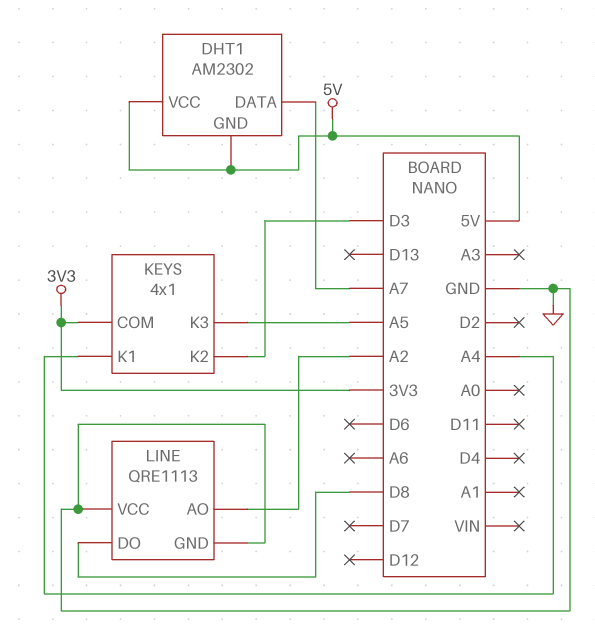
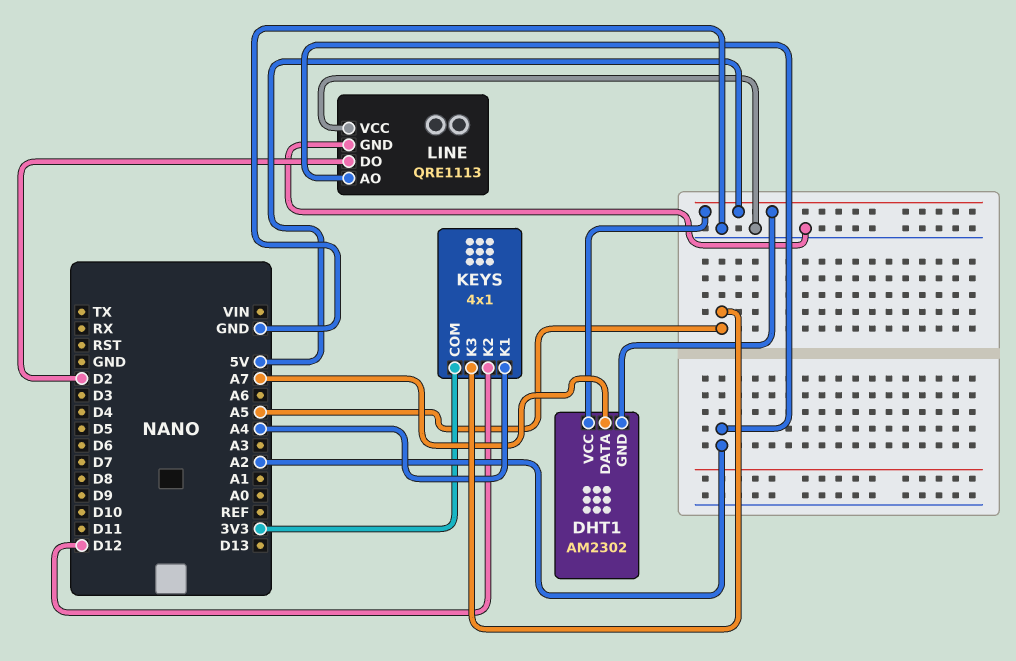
KEYS pin K2: D3 -> D12
LINE pin DO: D8 -> D2

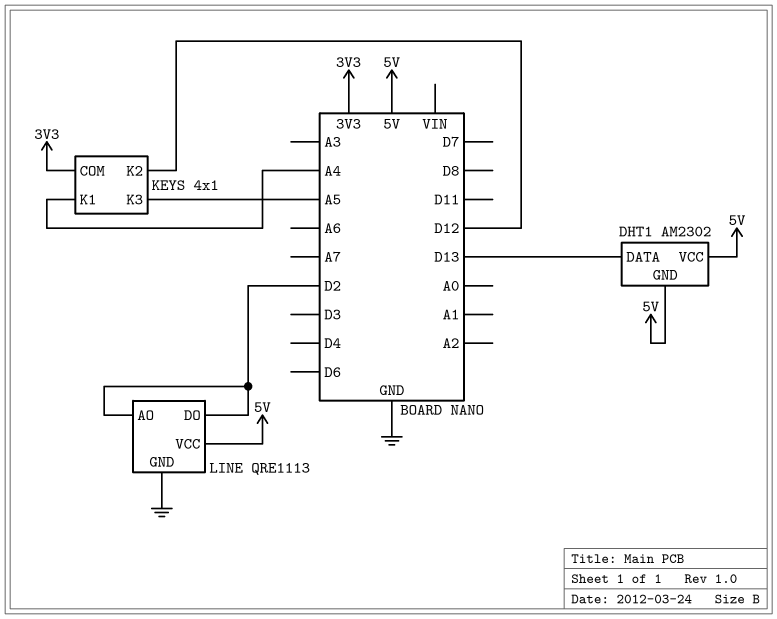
DHT1 pin DATA: A7 -> D13
LINE pin AO: A2 -> D2
LINE pin VCC: GND -> 5V

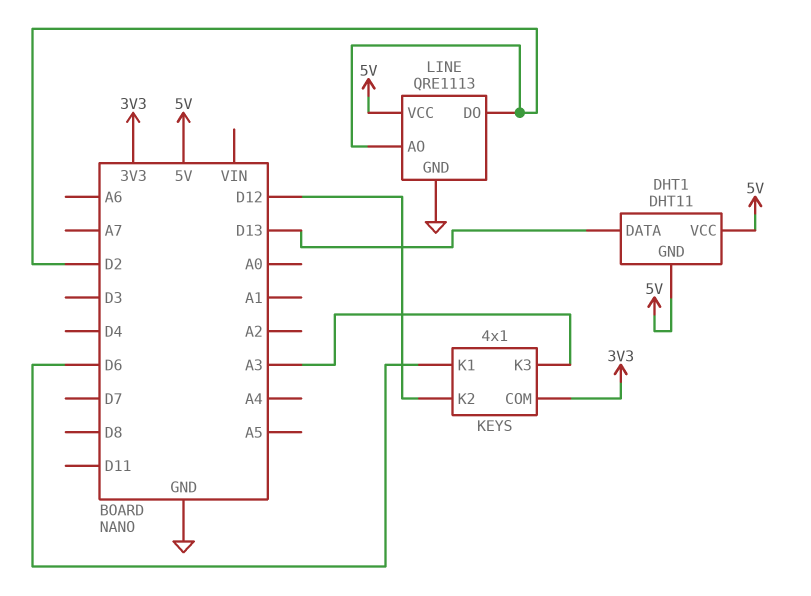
DHT1: AM2302 -> DHT11
KEYS pin K1: A4 -> D6
KEYS pin K3: A5 -> A3

